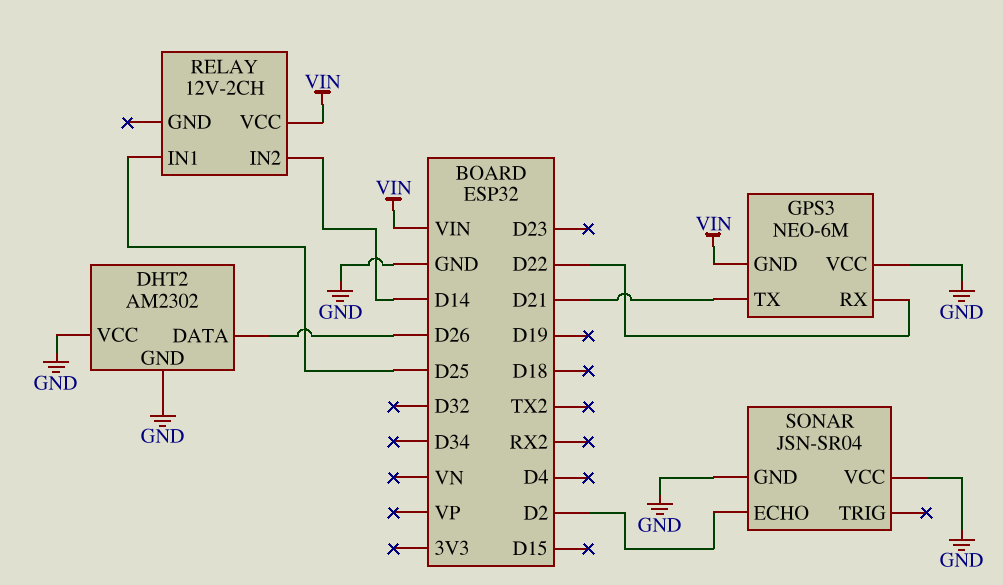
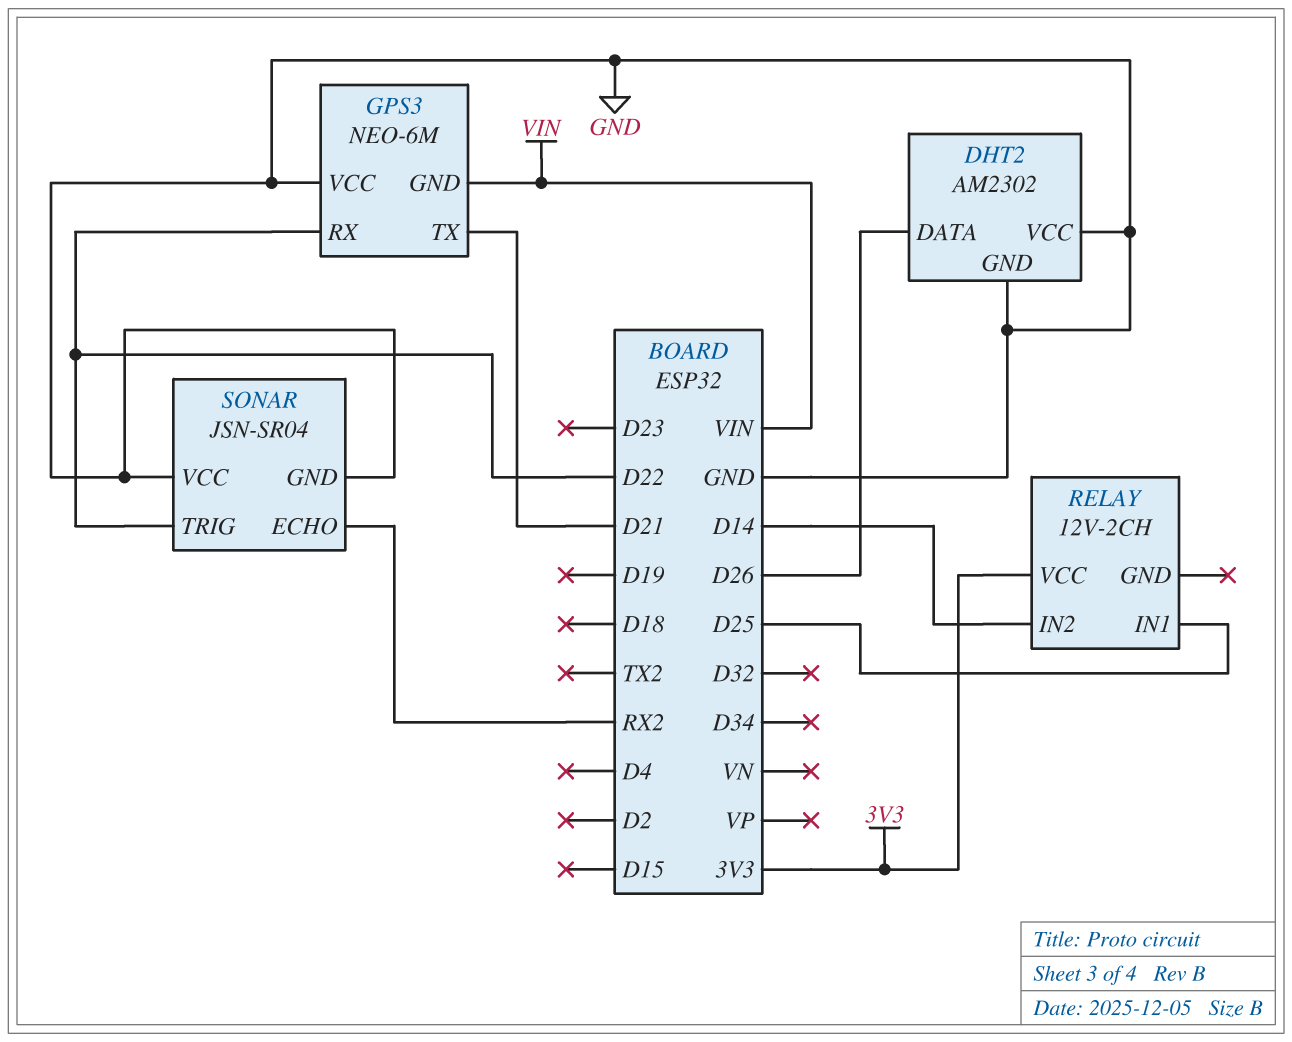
RELAY pin VCC: VIN -> 3V3
SONAR pin ECHO: D2 -> RX2
SONAR pin TRIG: none -> D22

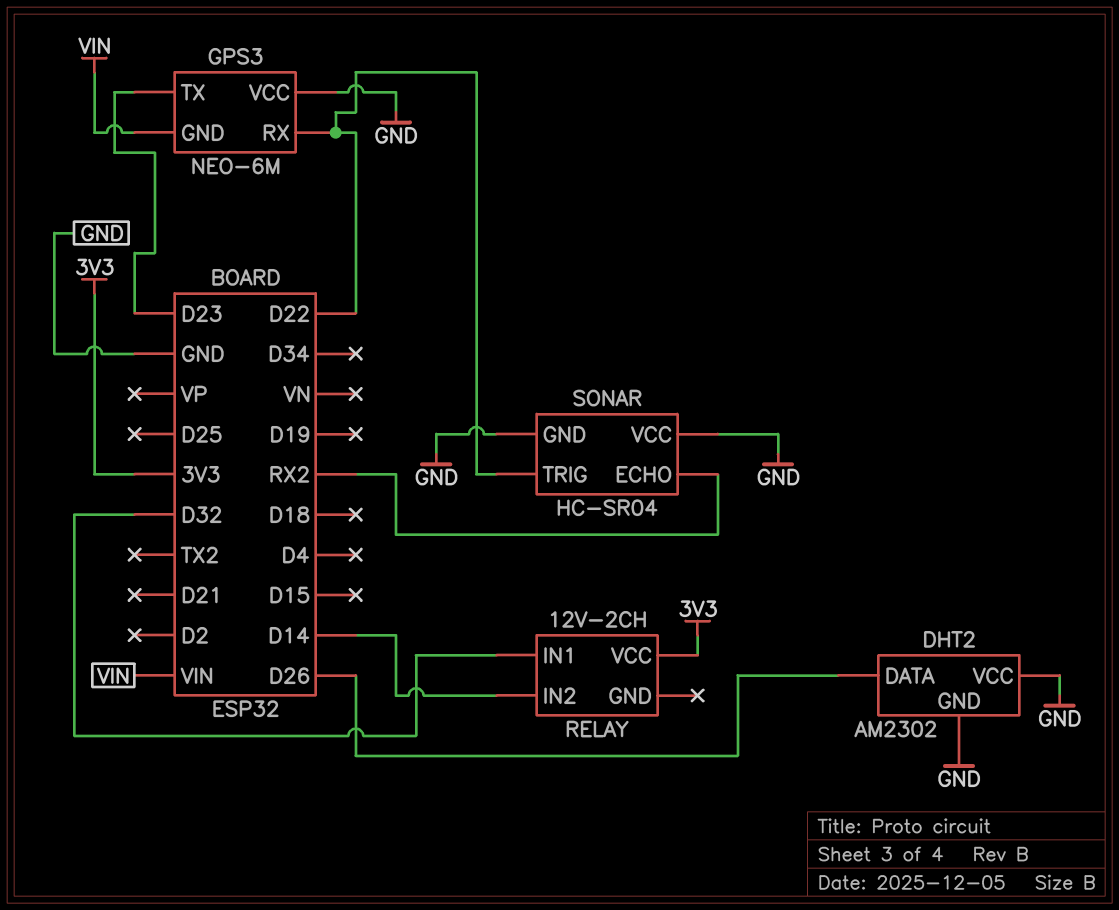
GPS3 pin TX: D21 -> D23
RELAY pin IN1: D25 -> D32
SONAR: JSN-SR04 -> HC-SR04

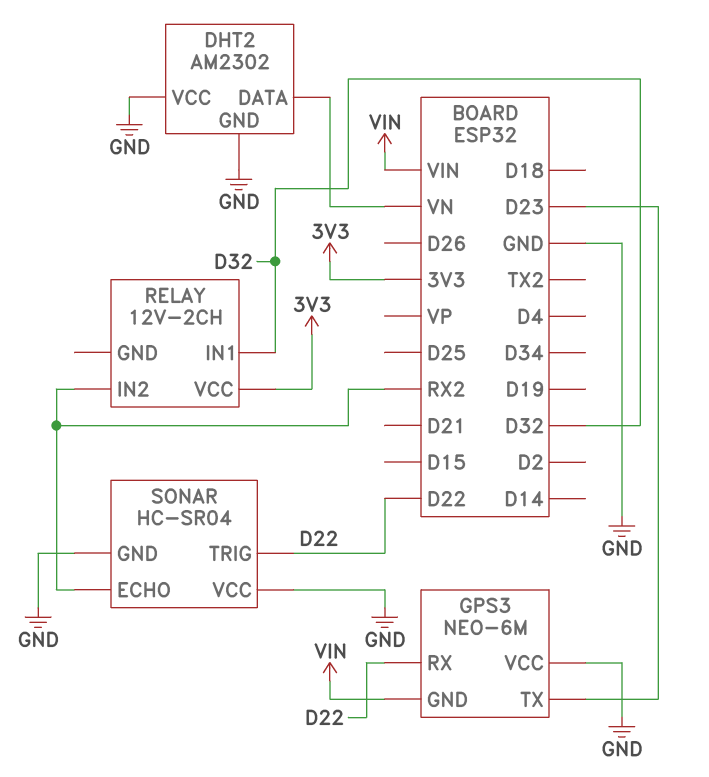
DHT2 pin DATA: D26 -> VN
RELAY pin IN2: D14 -> RX2

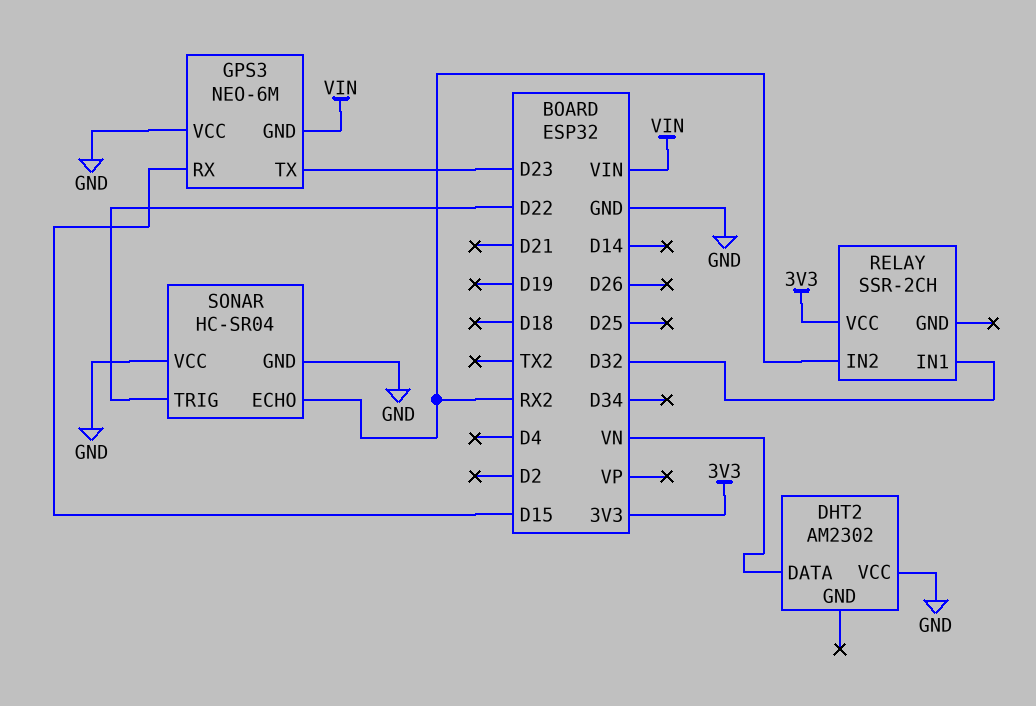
DHT2 pin GND: GND -> none
GPS3 pin RX: D22 -> D15
RELAY: 12V-2CH -> SSR-2CH

